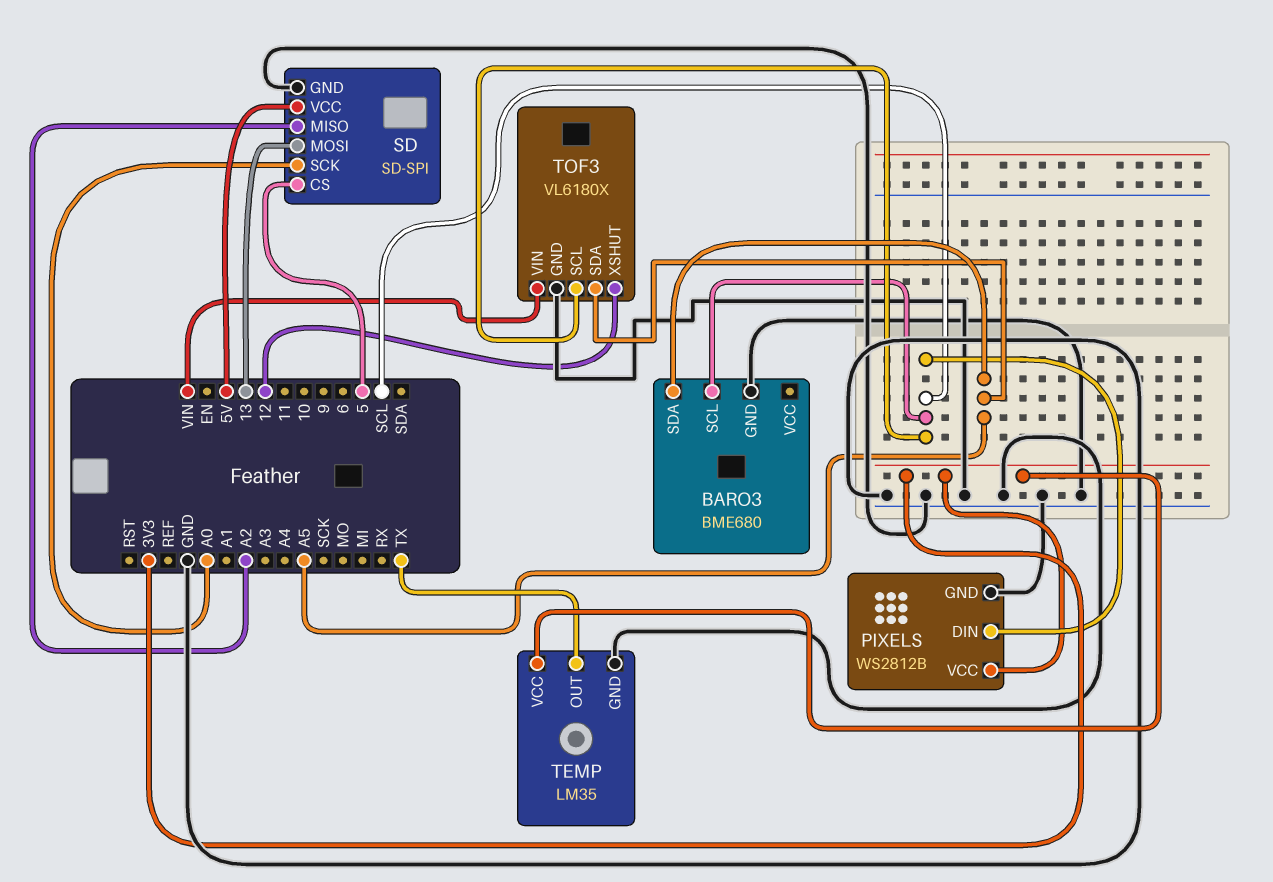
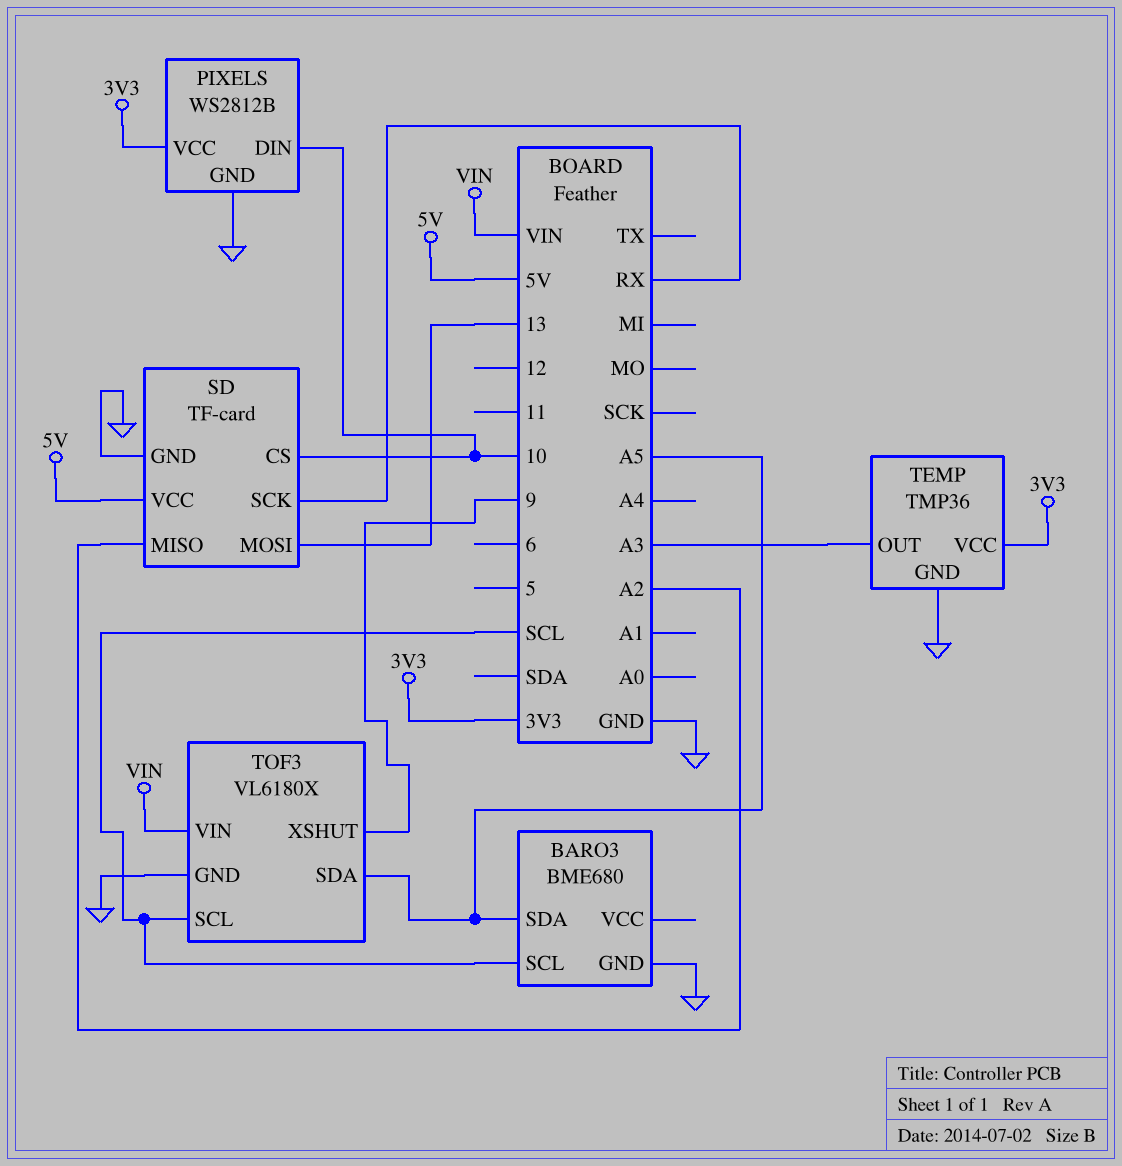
PIXELS pin DIN: SCL -> 10
SD: SD-SPI -> TF-card
SD pin CS: 5 -> 10
SD pin SCK: A0 -> RX
TEMP: LM35 -> TMP36
TEMP pin OUT: TX -> A3
TOF3 pin XSHUT: 12 -> 9

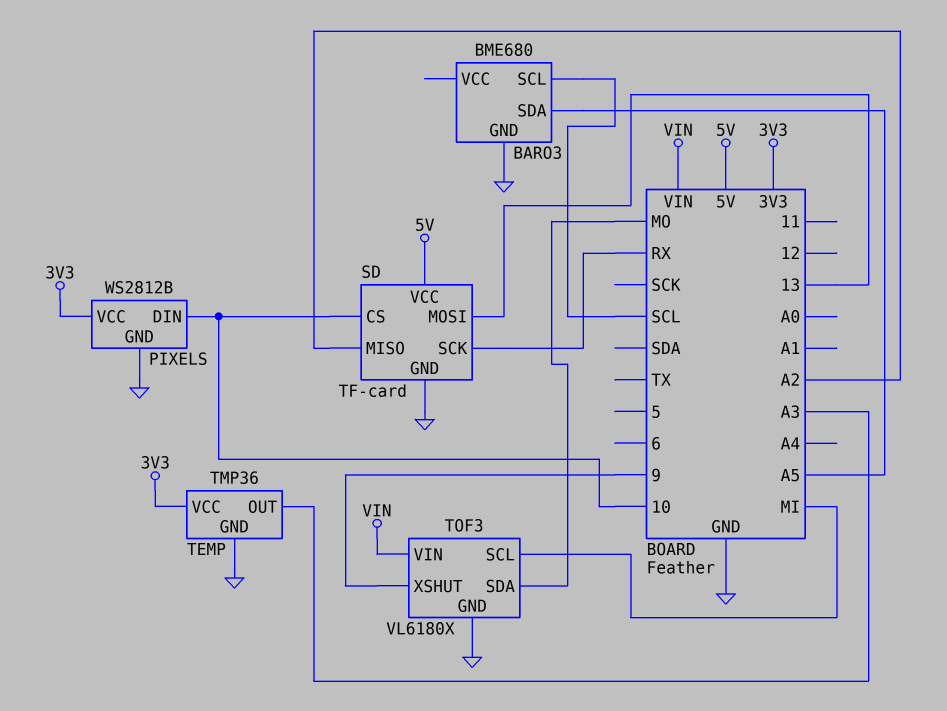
TOF3 pin SCL: SCL -> MI
TOF3 pin SDA: A5 -> MO

